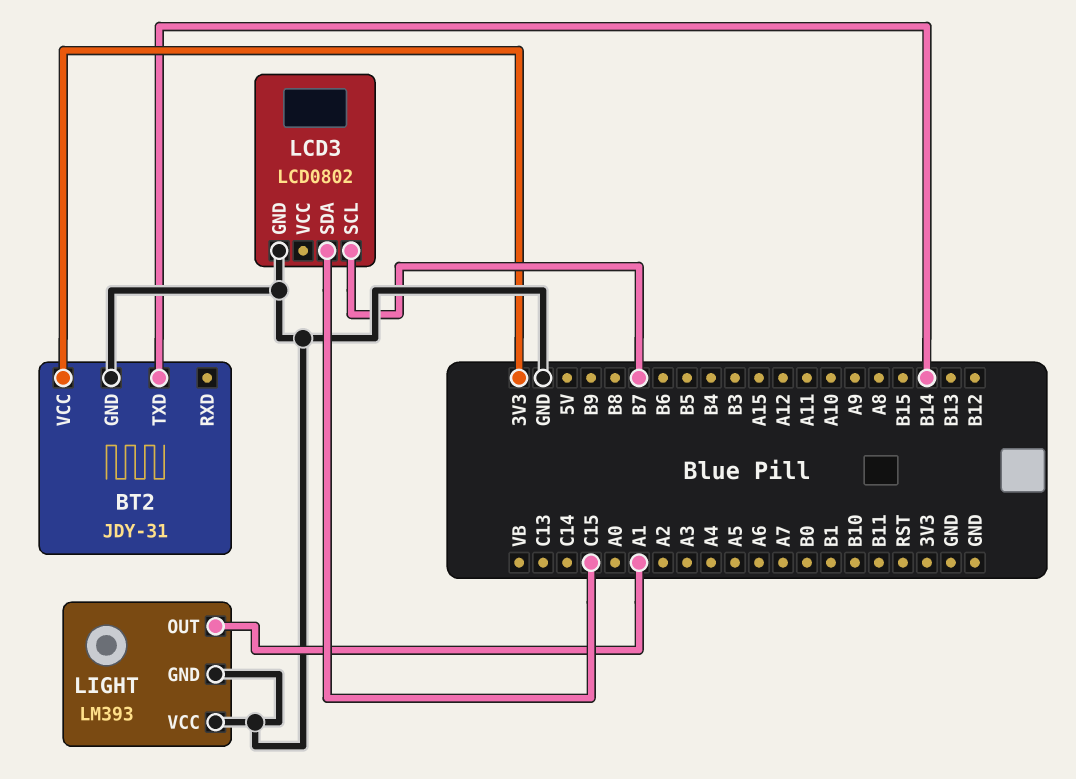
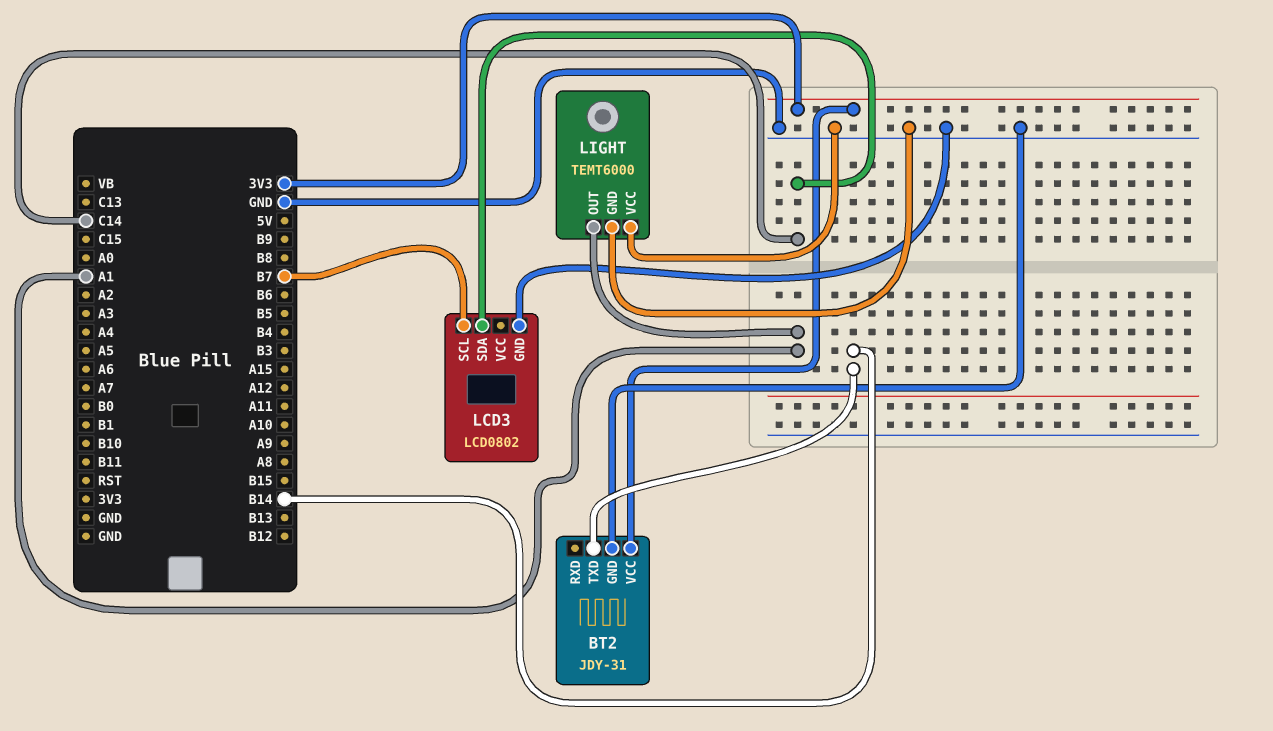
LCD3 pin SDA: C15 -> C14
LIGHT: LM393 -> TEMT6000

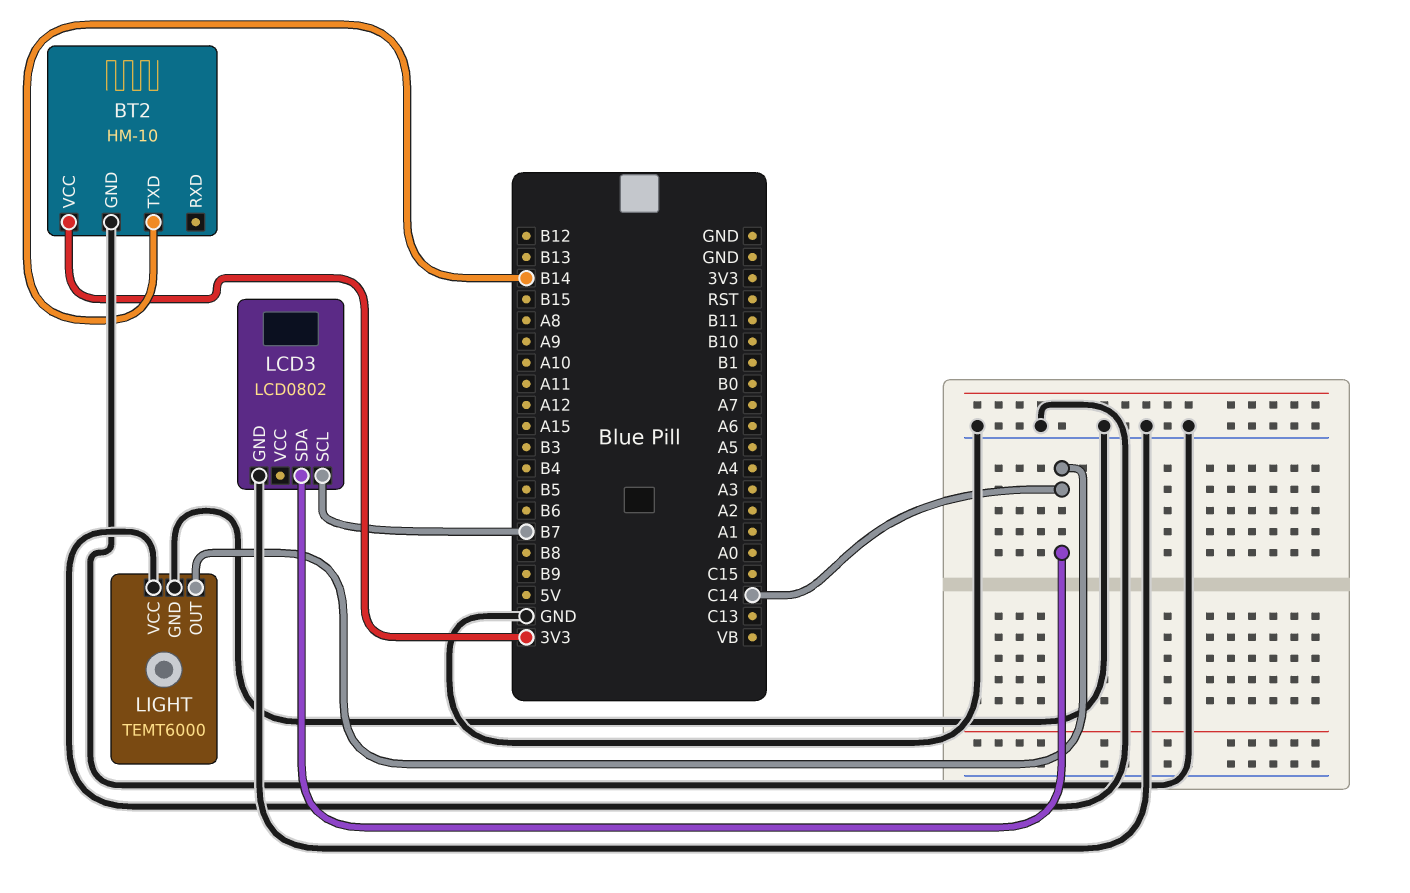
BT2: JDY-31 -> HM-10
LIGHT pin OUT: A1 -> C14

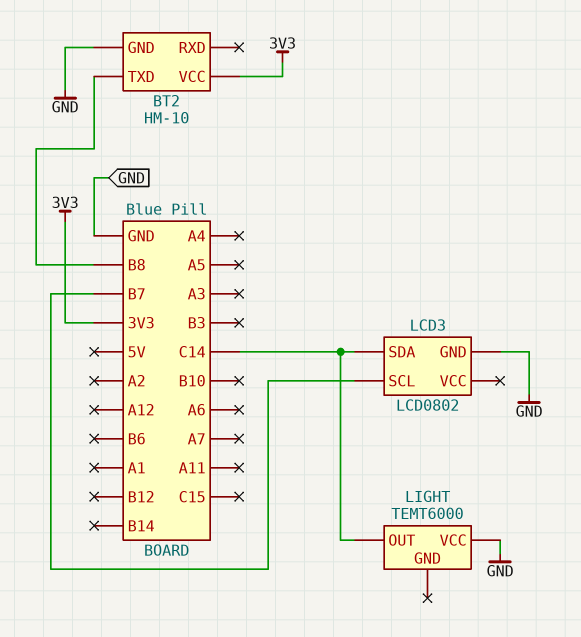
BT2 pin TXD: B14 -> B8
LIGHT pin GND: GND -> none

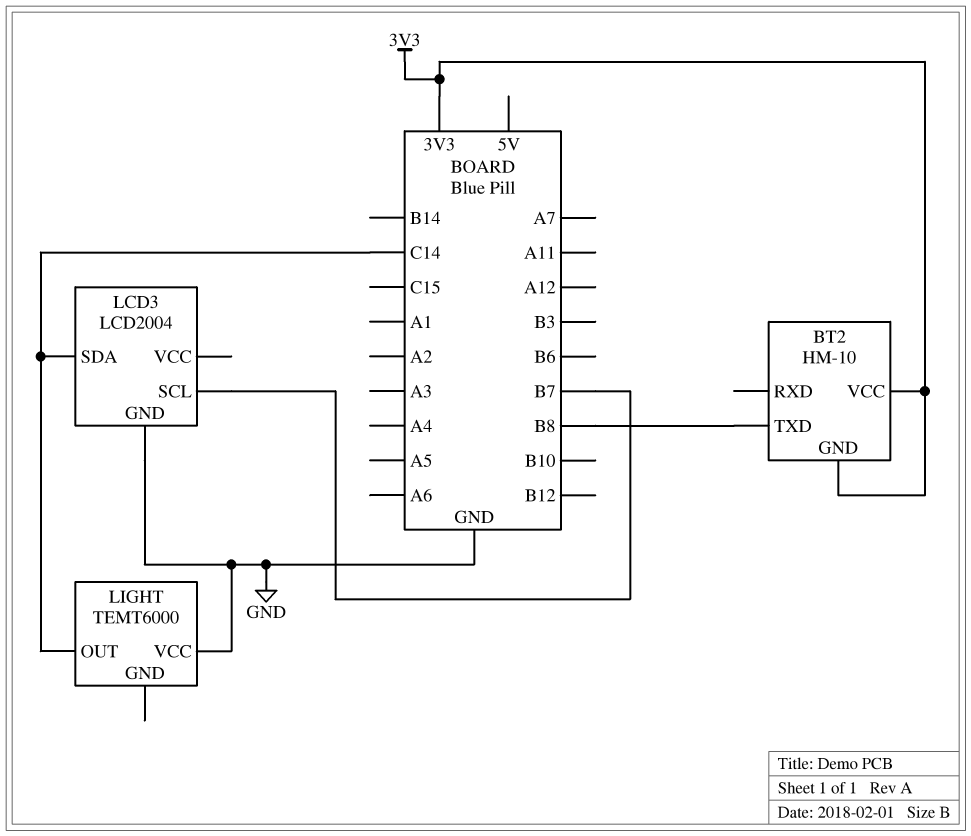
BT2 pin GND: GND -> 3V3
LCD3: LCD0802 -> LCD2004

